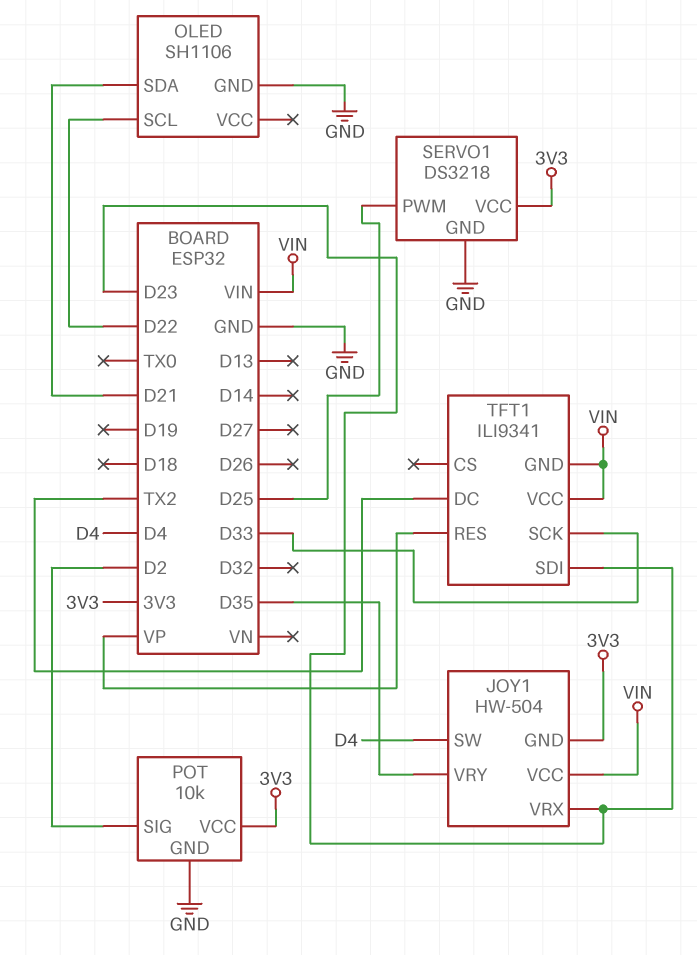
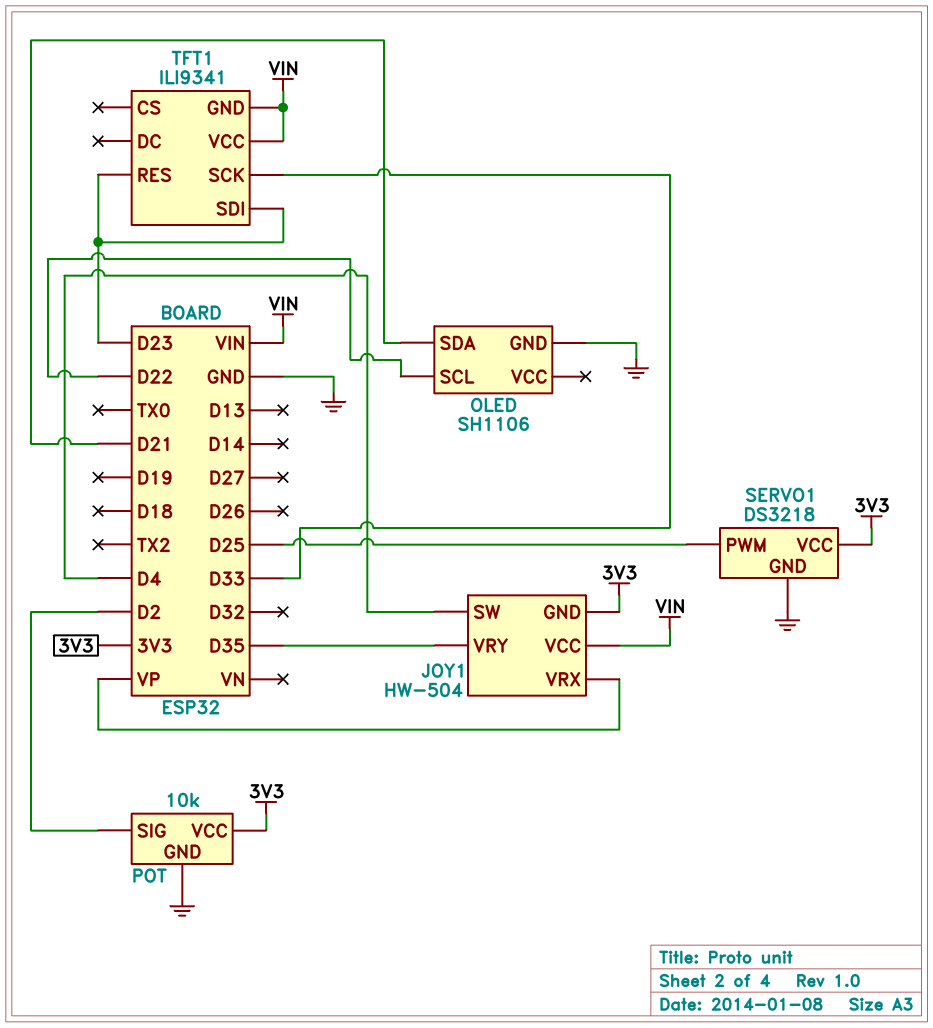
JOY1 pin VRX: D23 -> VP
TFT1 pin DC: TX2 -> none
TFT1 pin RES: VP -> D23

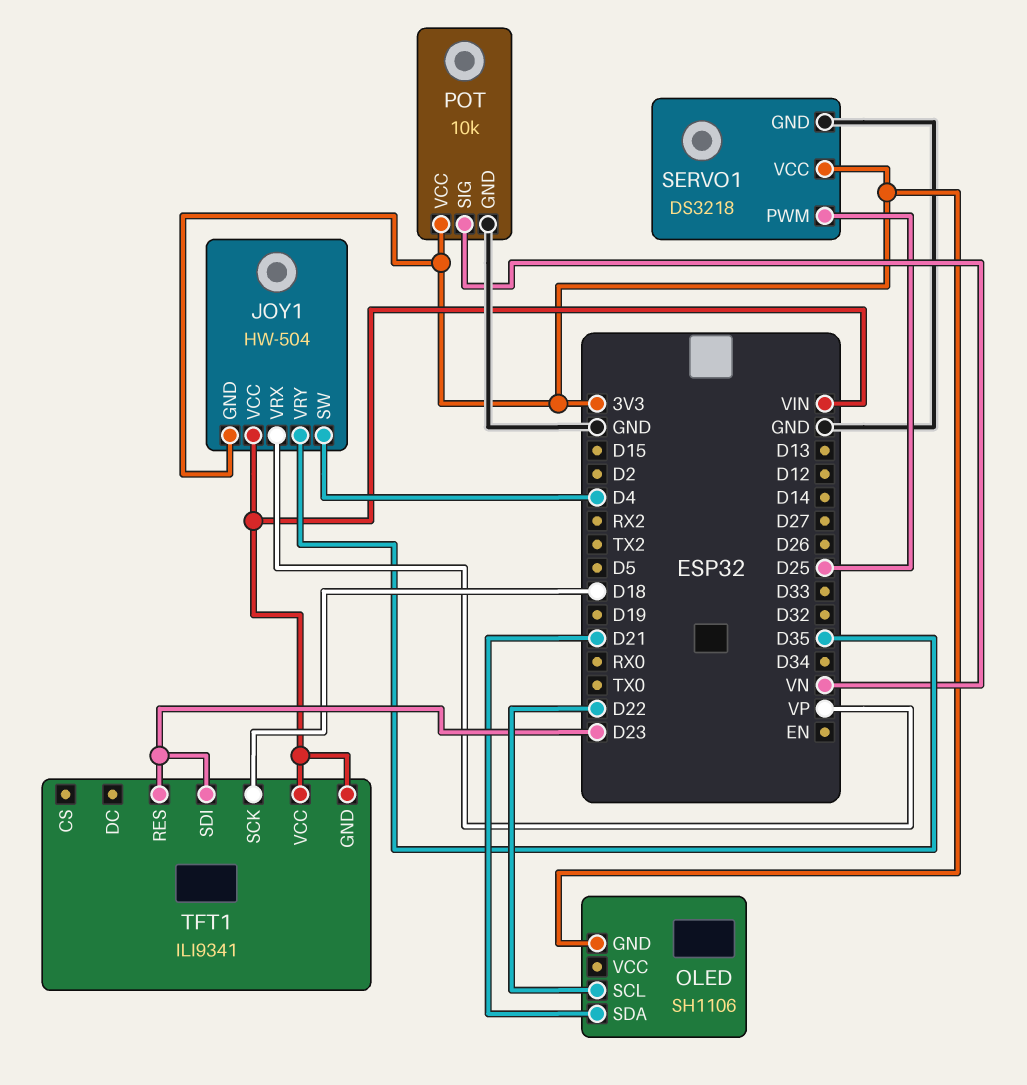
OLED pin GND: GND -> 3V3
POT pin SIG: D2 -> VN
TFT1 pin SCK: D33 -> D18

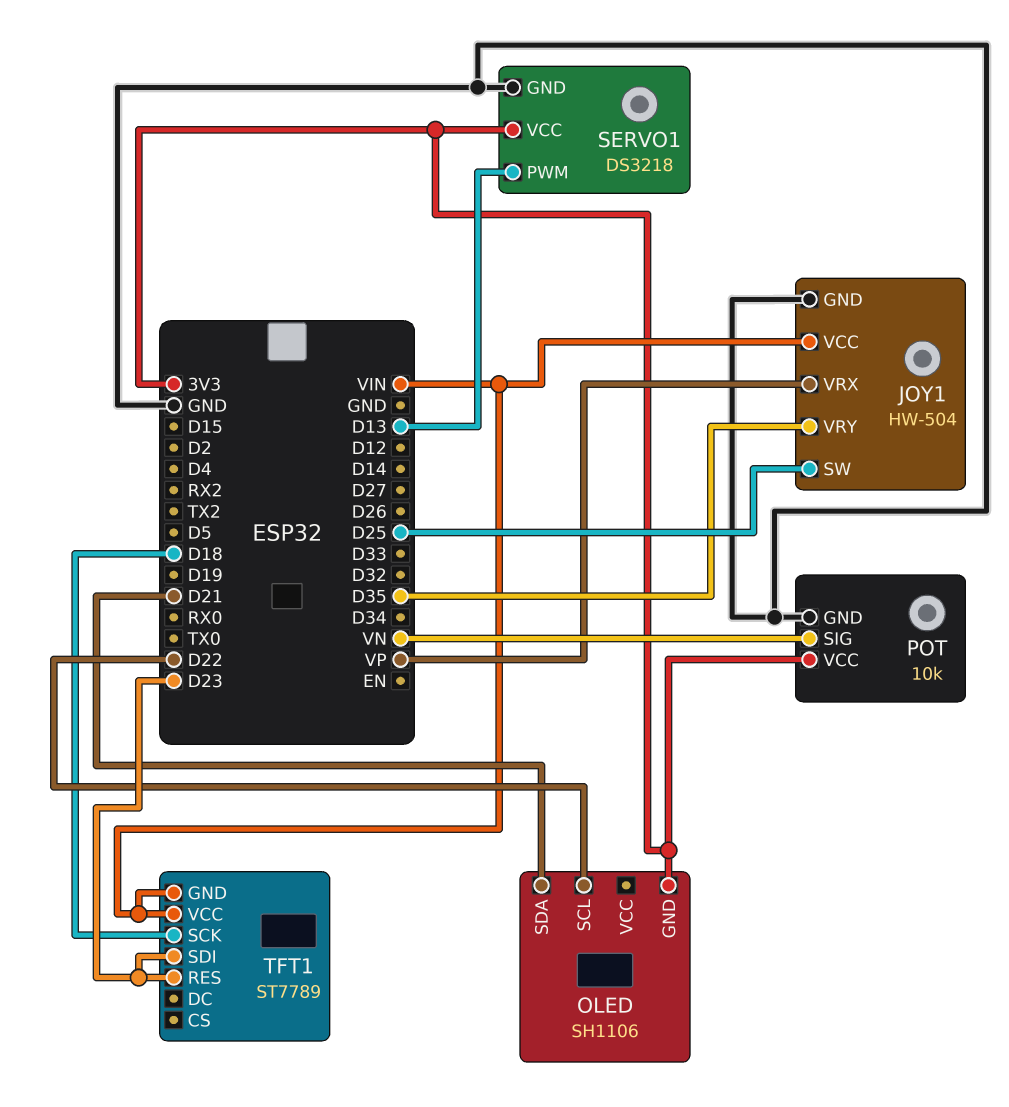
JOY1 pin GND: 3V3 -> GND
JOY1 pin SW: D4 -> D25
SERVO1 pin PWM: D25 -> D13
TFT1: ILI9341 -> ST7789

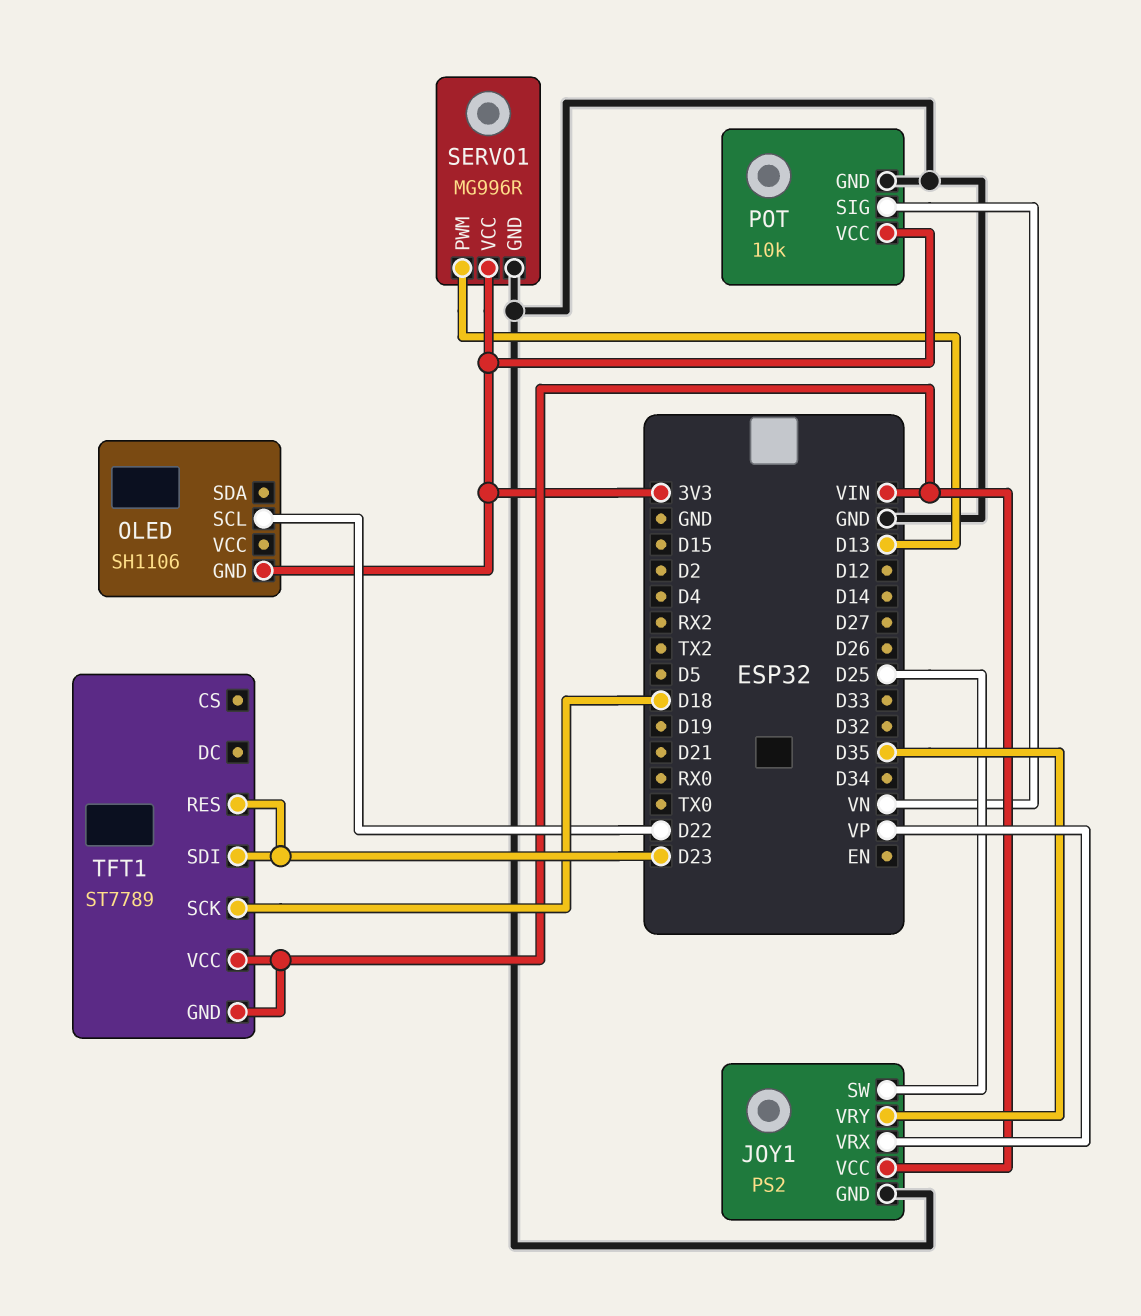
JOY1: HW-504 -> PS2
OLED pin SDA: D21 -> none
SERVO1: DS3218 -> MG996R

